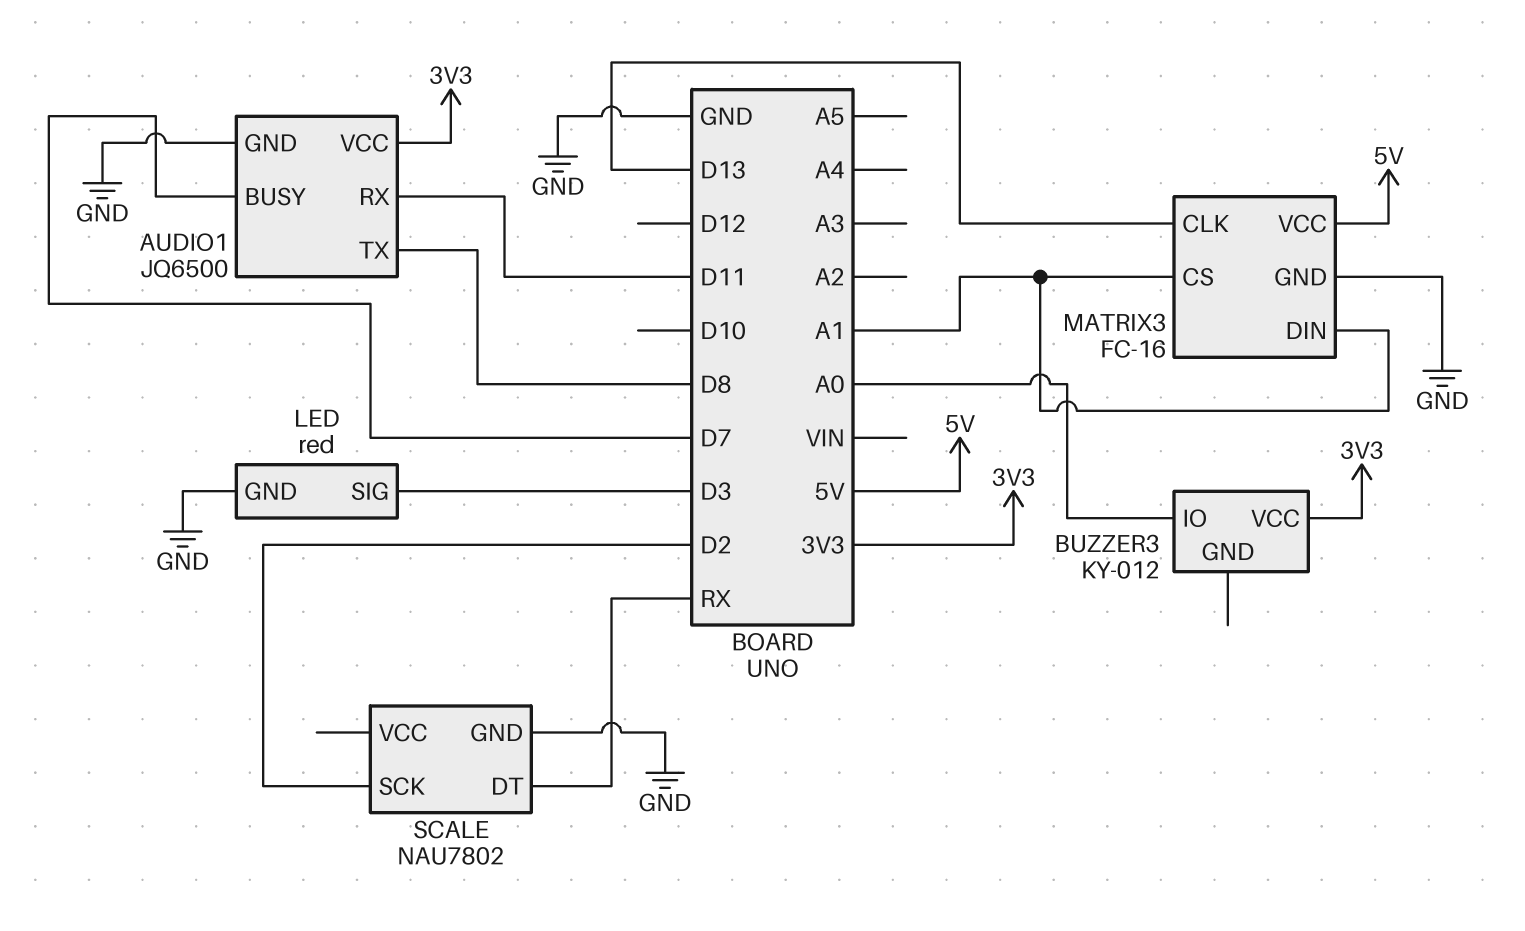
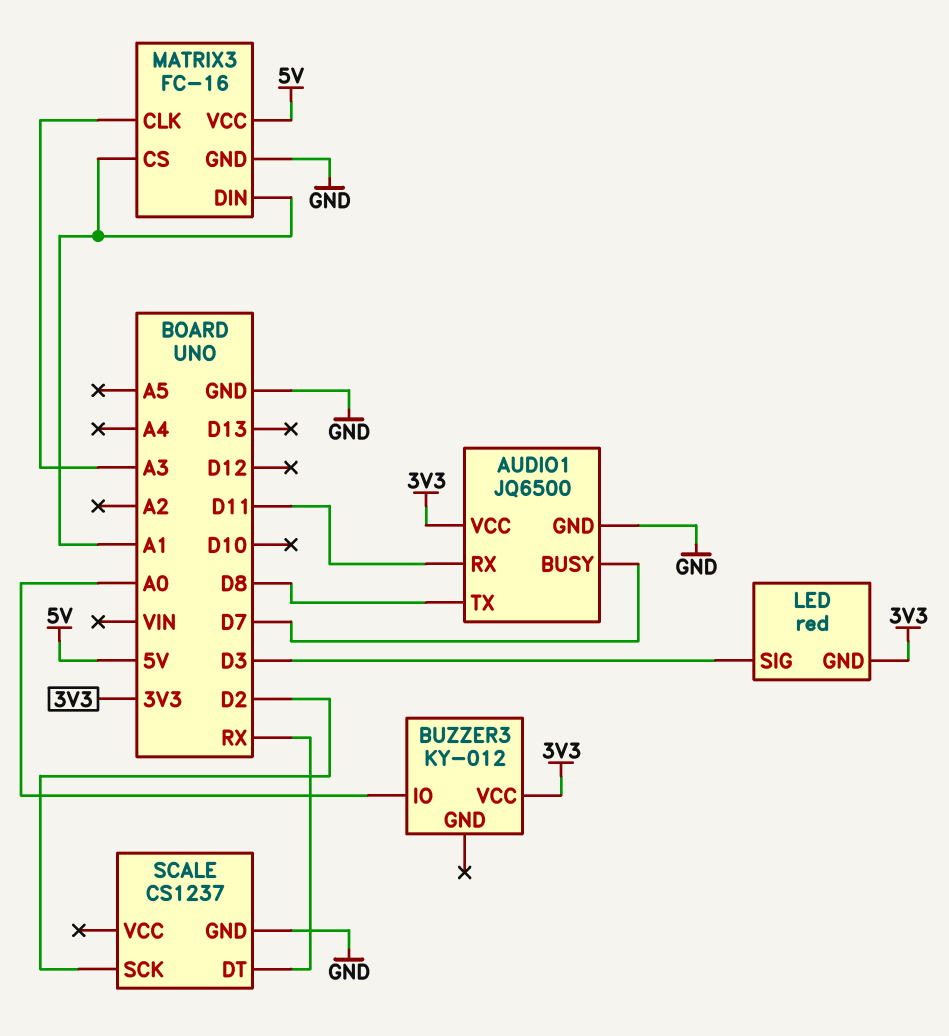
LED pin GND: GND -> 3V3
MATRIX3 pin CLK: D13 -> A3
SCALE: NAU7802 -> CS1237

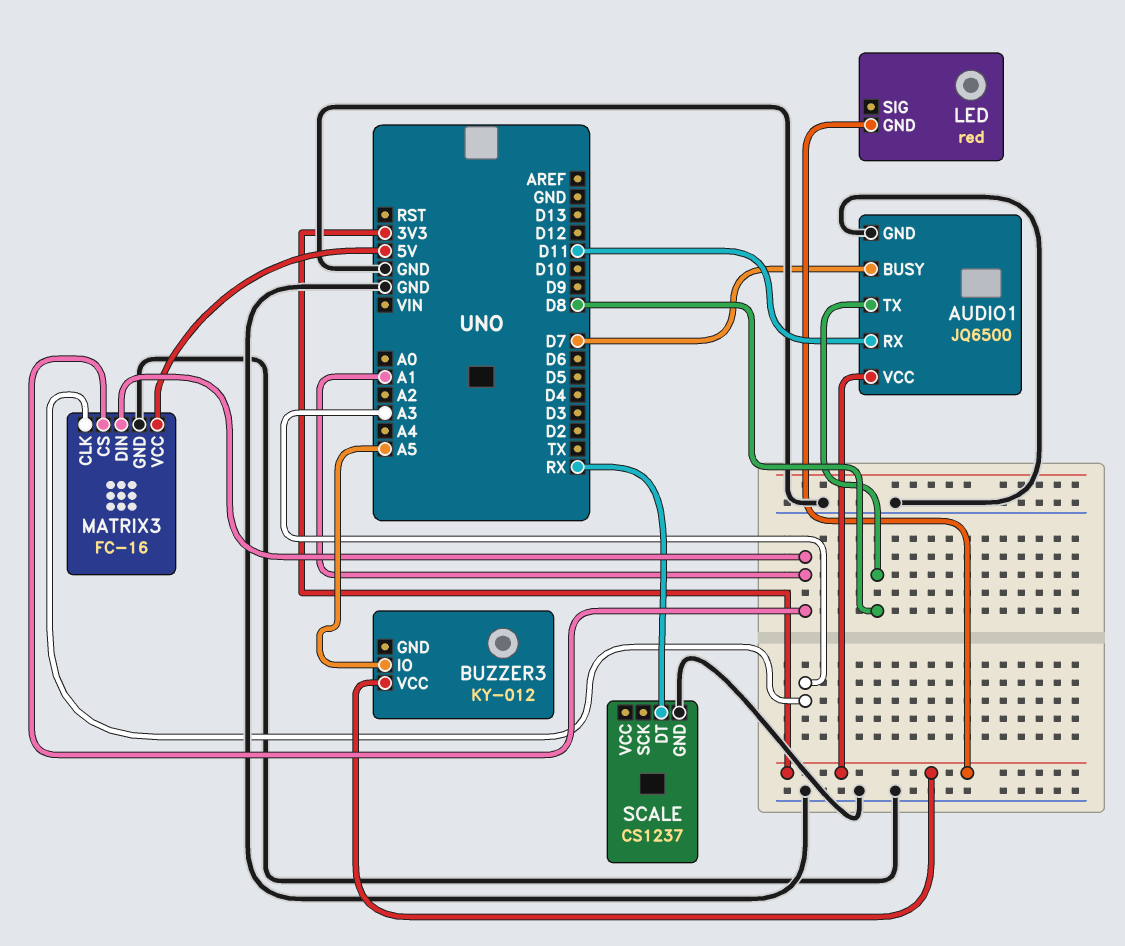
BUZZER3 pin IO: A0 -> A5
LED pin SIG: D3 -> none
SCALE pin SCK: D2 -> none

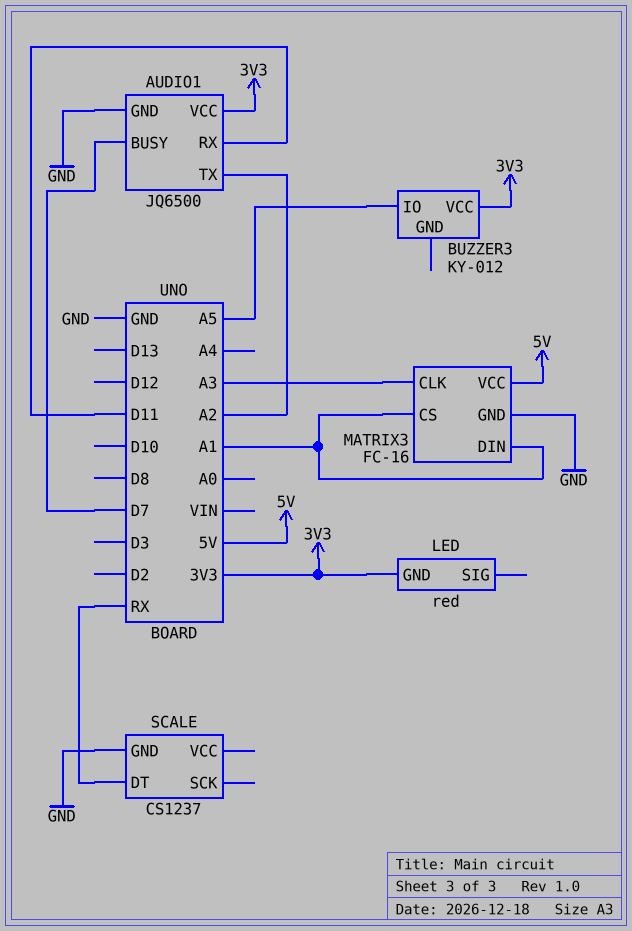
AUDIO1 pin TX: D8 -> A2

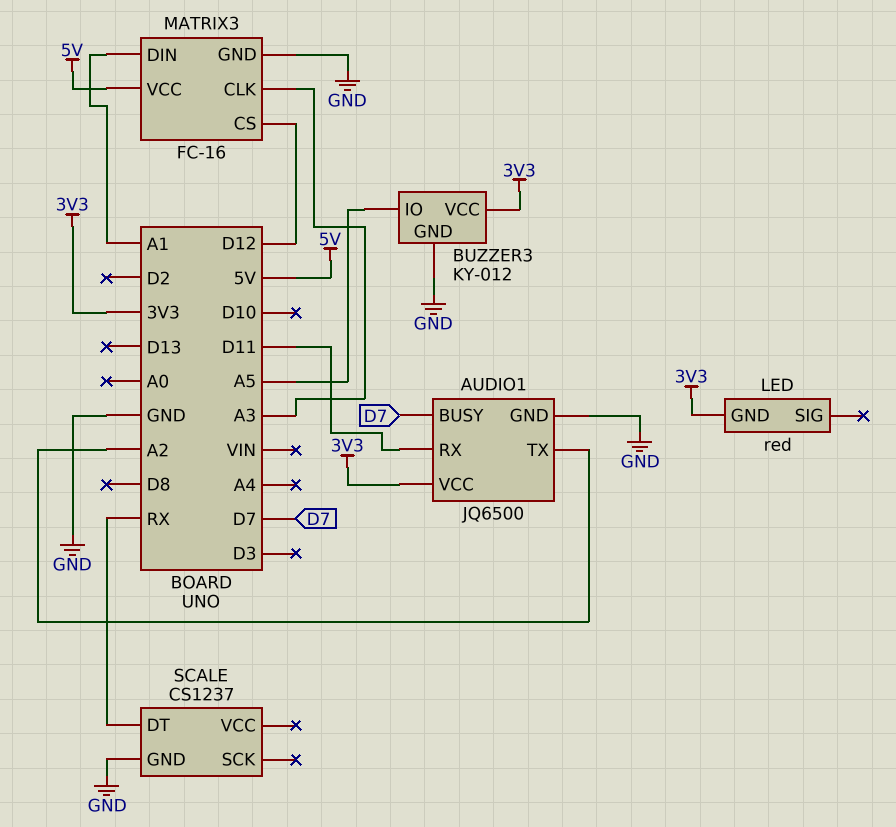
BUZZER3 pin GND: none -> GND
MATRIX3 pin CS: A1 -> D12

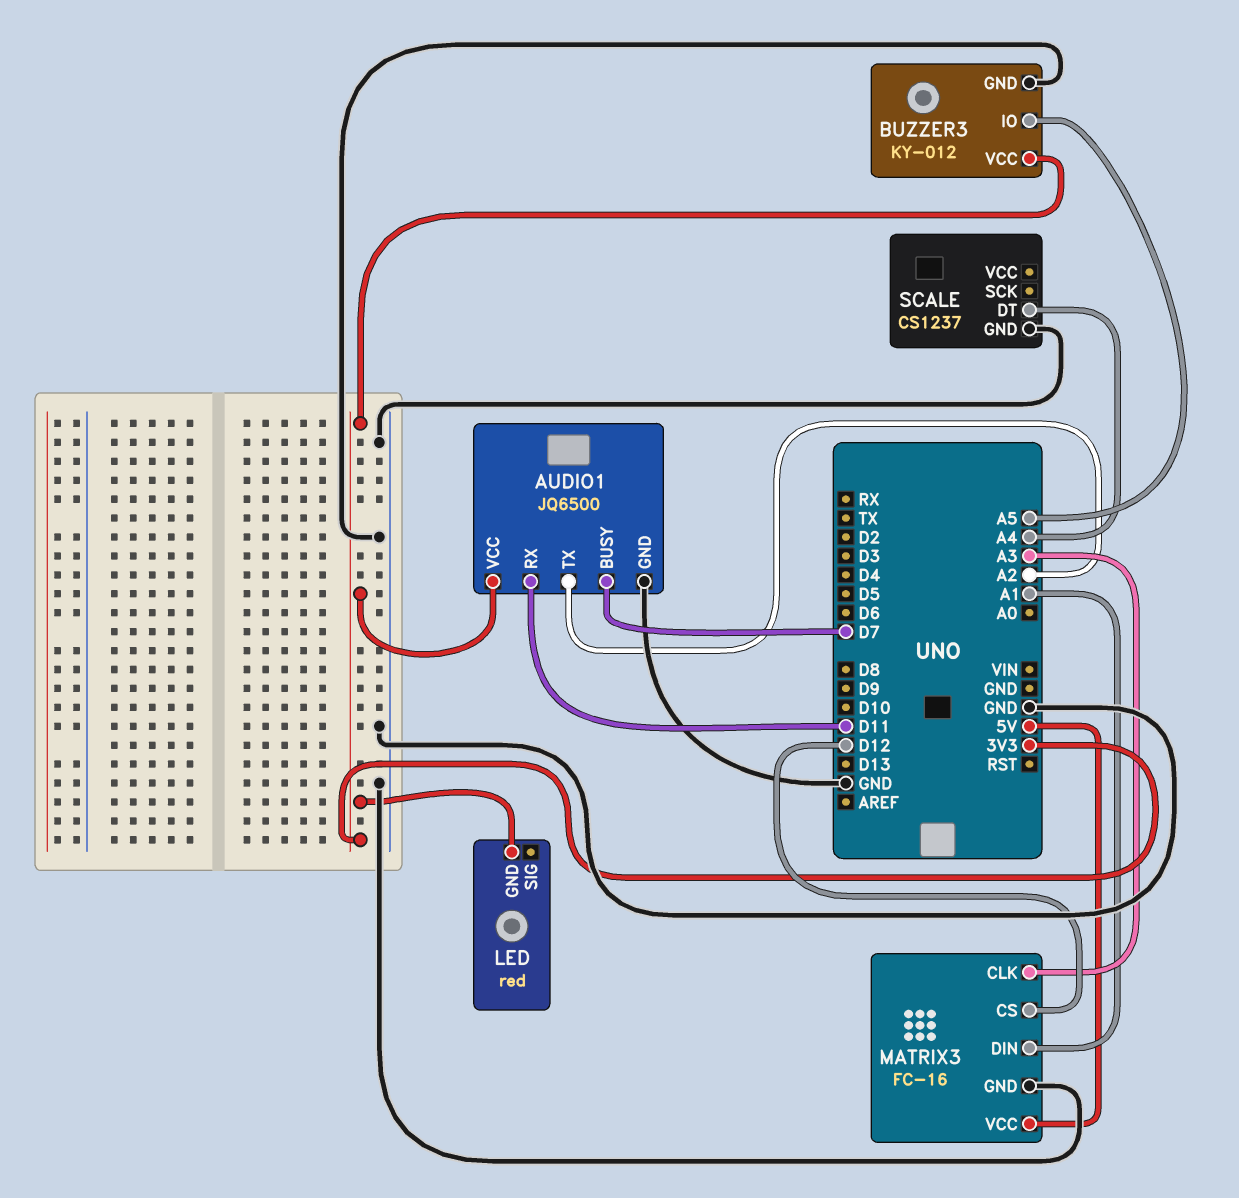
SCALE pin DT: RX -> A4

